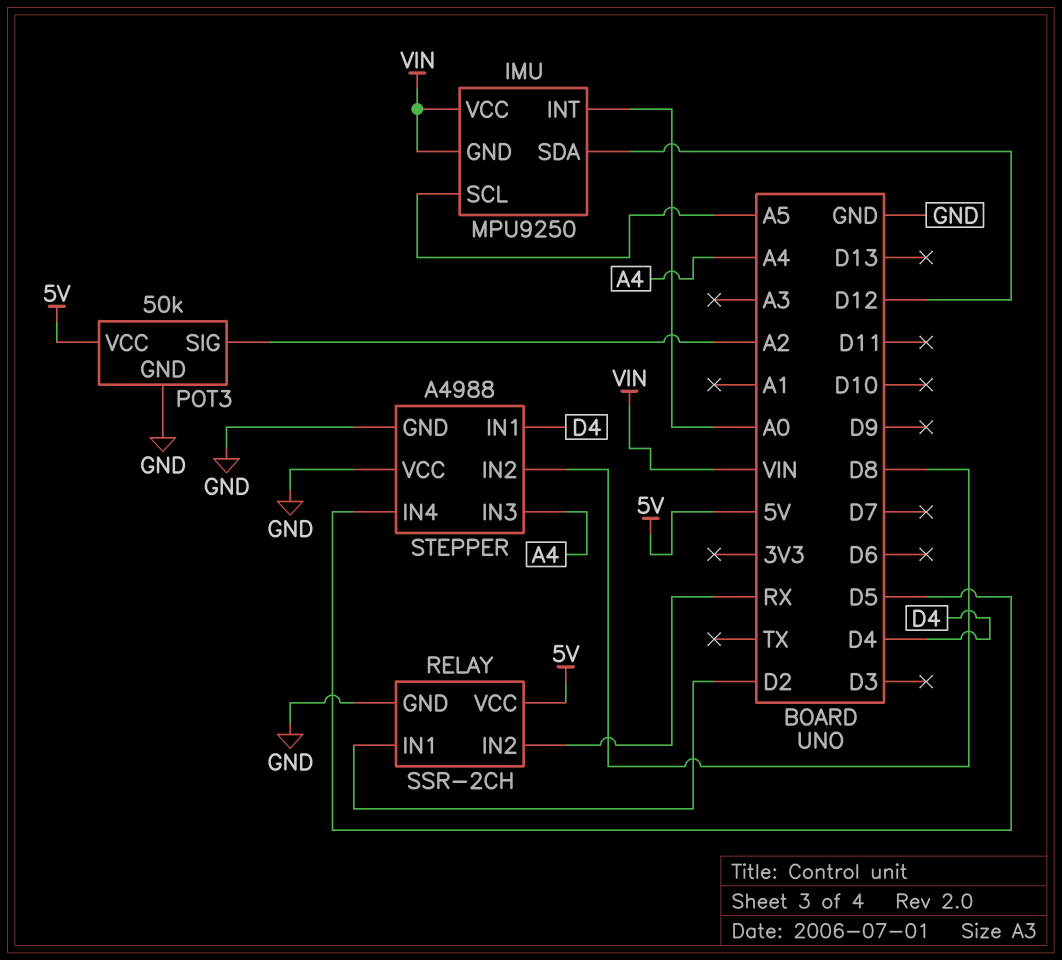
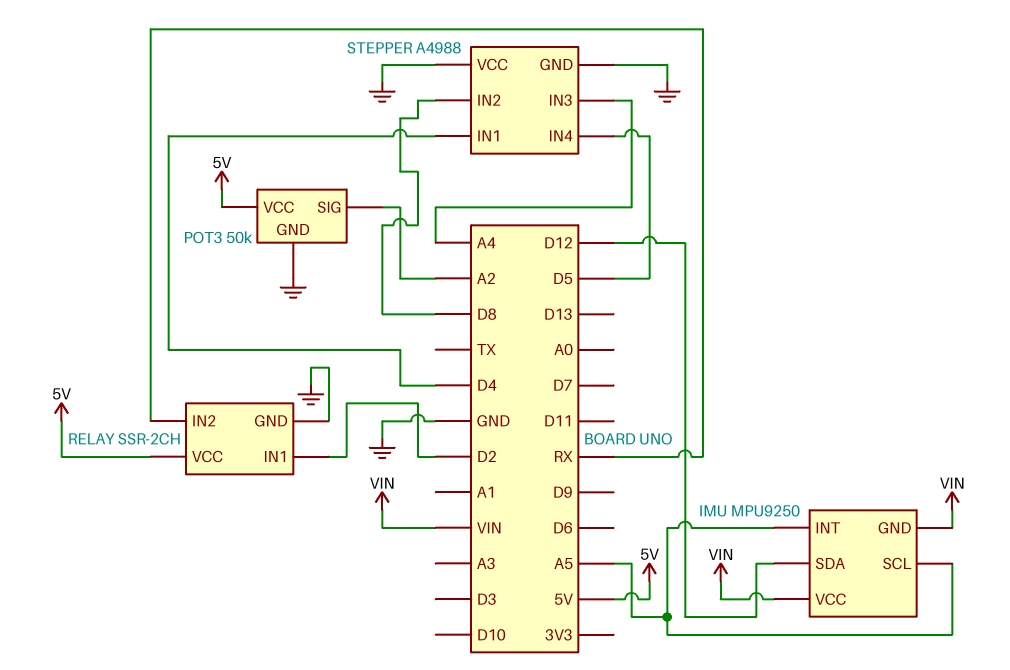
IMU pin INT: A0 -> A5

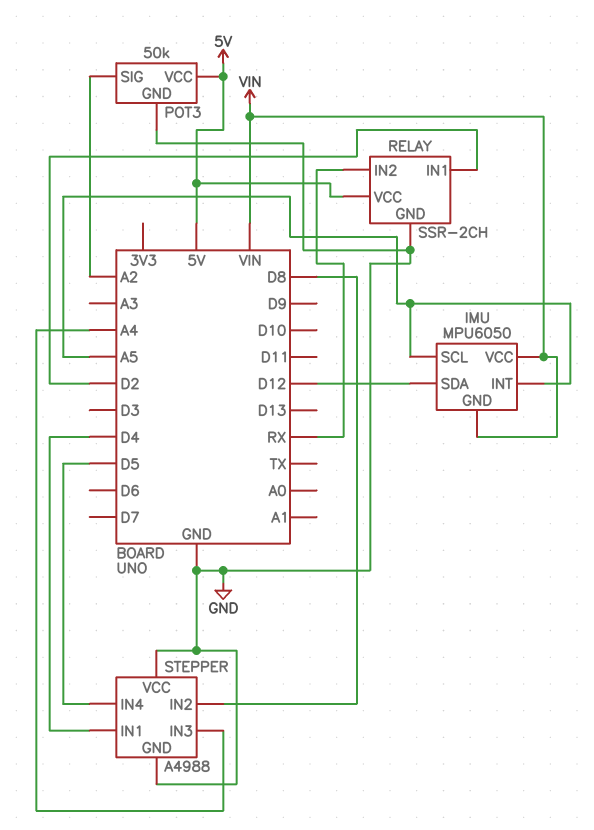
IMU: MPU9250 -> MPU6050

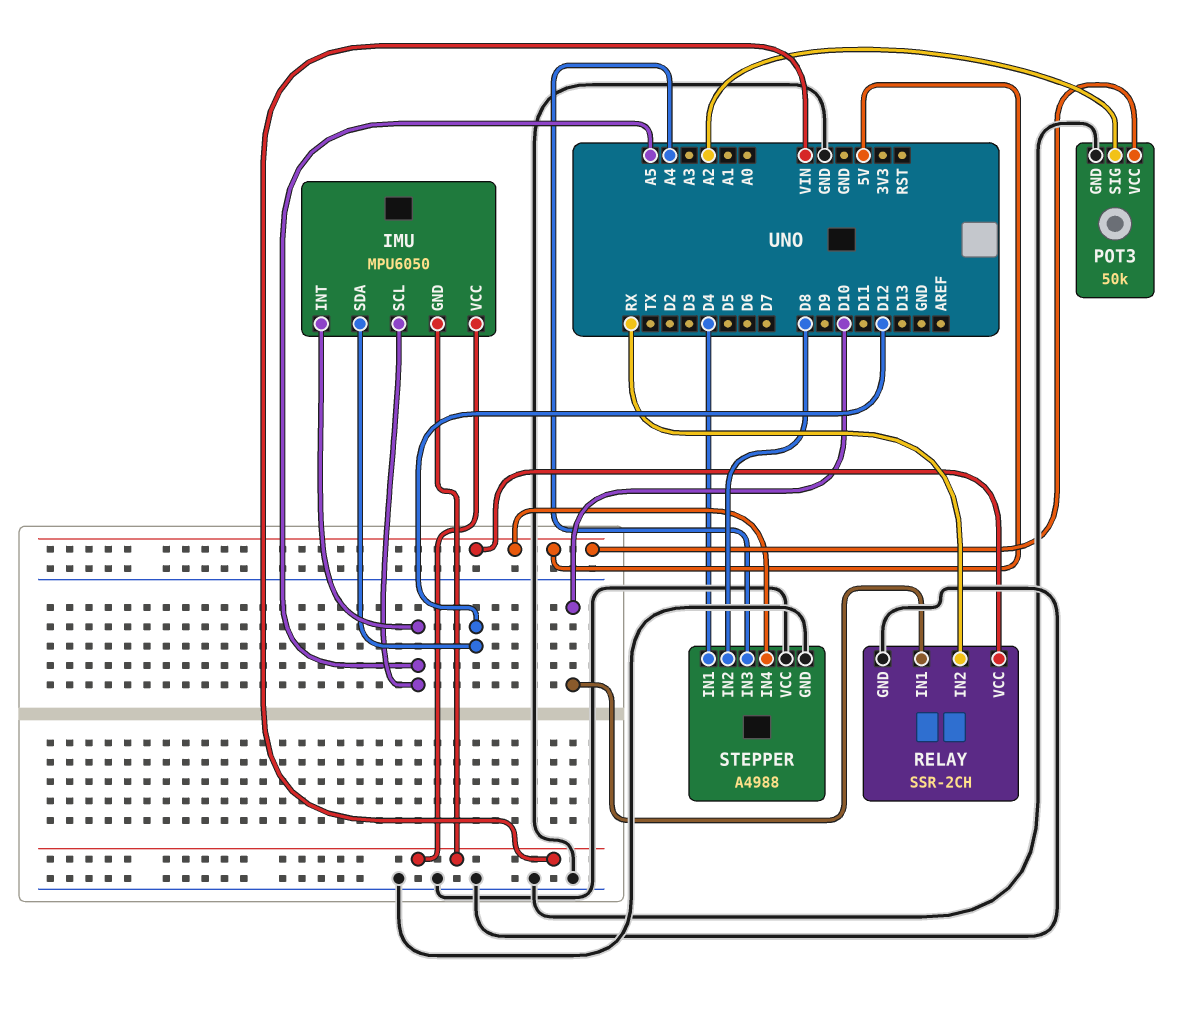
RELAY pin IN1: D2 -> D10
STEPPER pin IN4: D5 -> 5V

